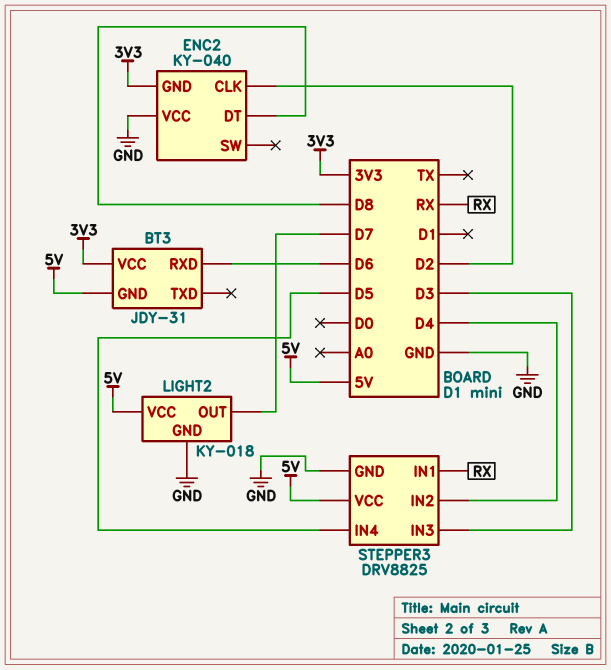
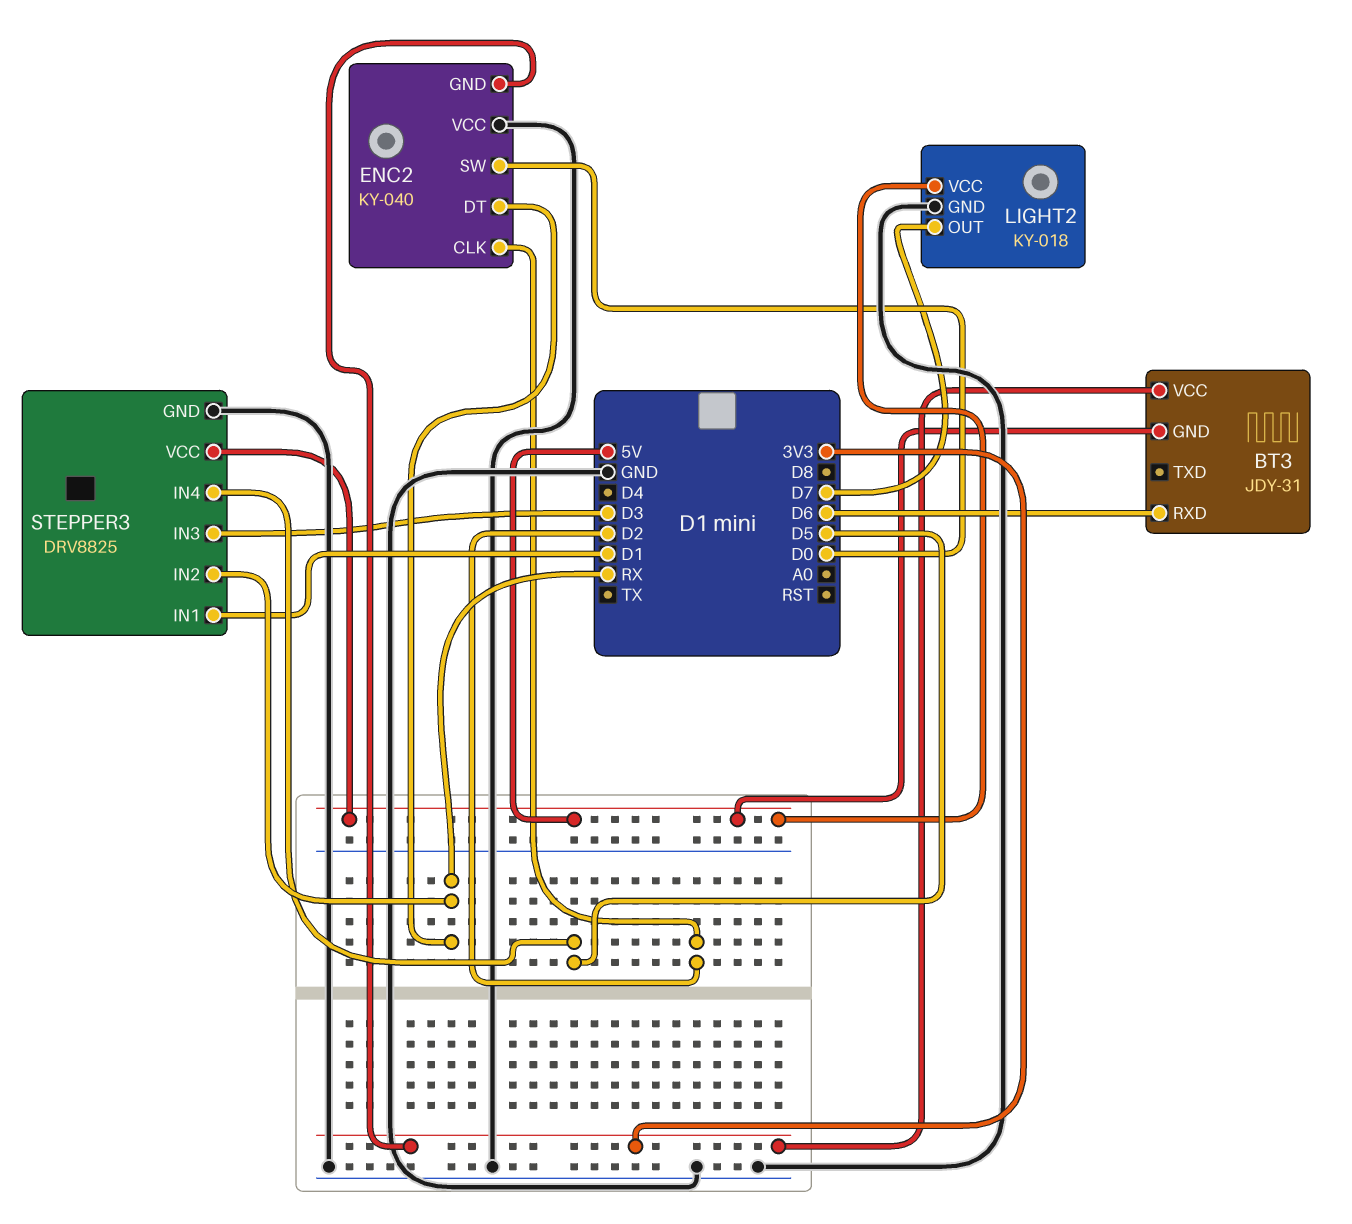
ENC2 pin DT: D8 -> RX
ENC2 pin SW: none -> D0
STEPPER3 pin IN1: RX -> D1
STEPPER3 pin IN2: D4 -> RX

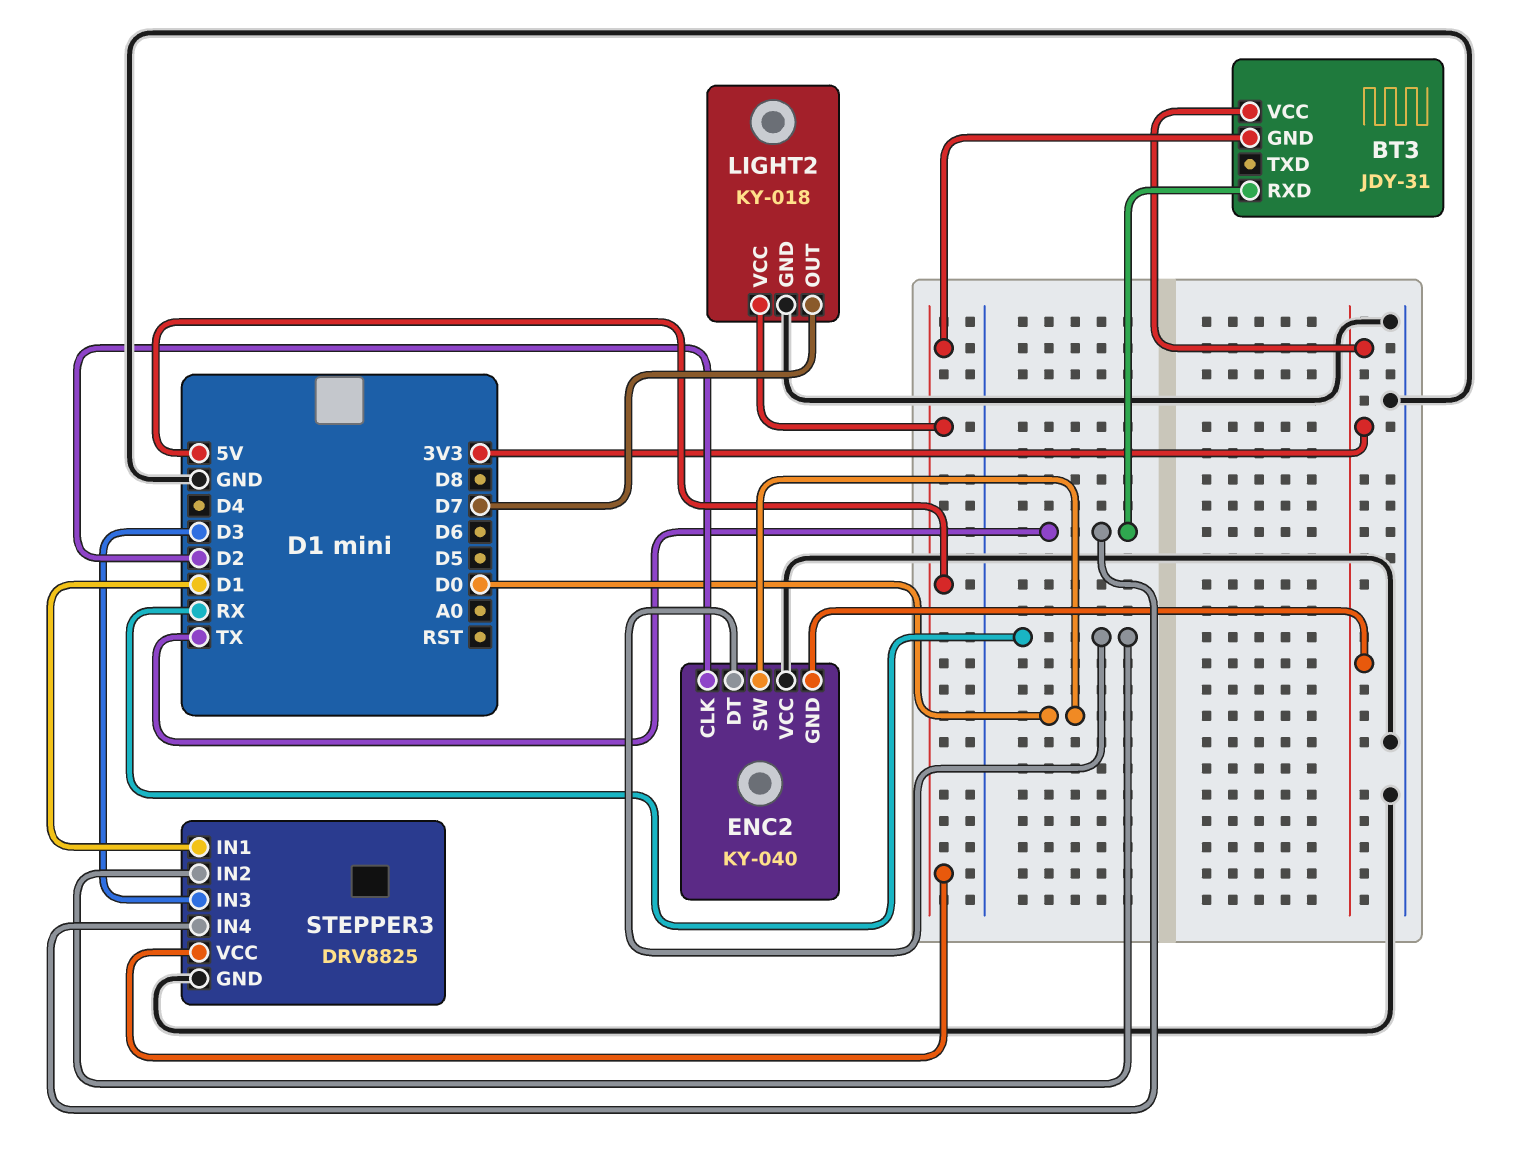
BT3 pin RXD: D6 -> TX
STEPPER3 pin IN4: D5 -> TX

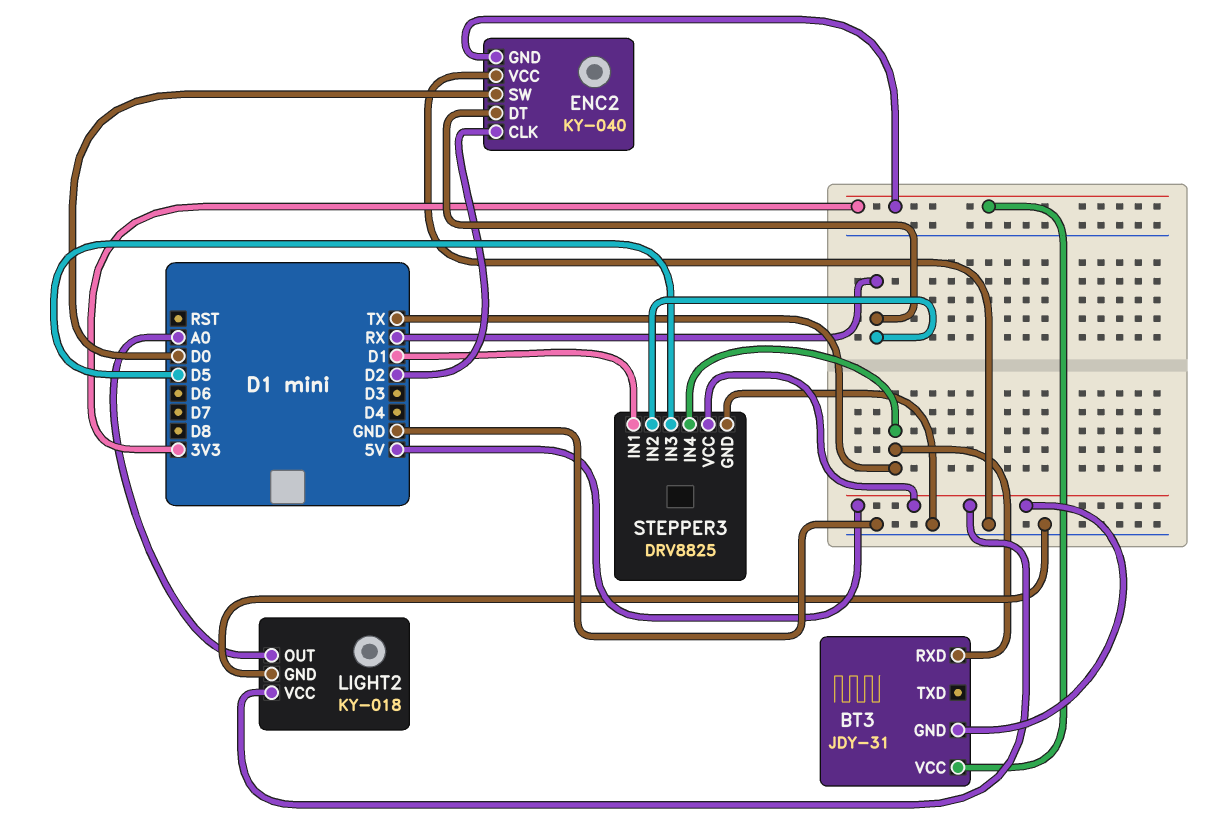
LIGHT2 pin OUT: D7 -> A0
STEPPER3 pin IN3: D3 -> D5

